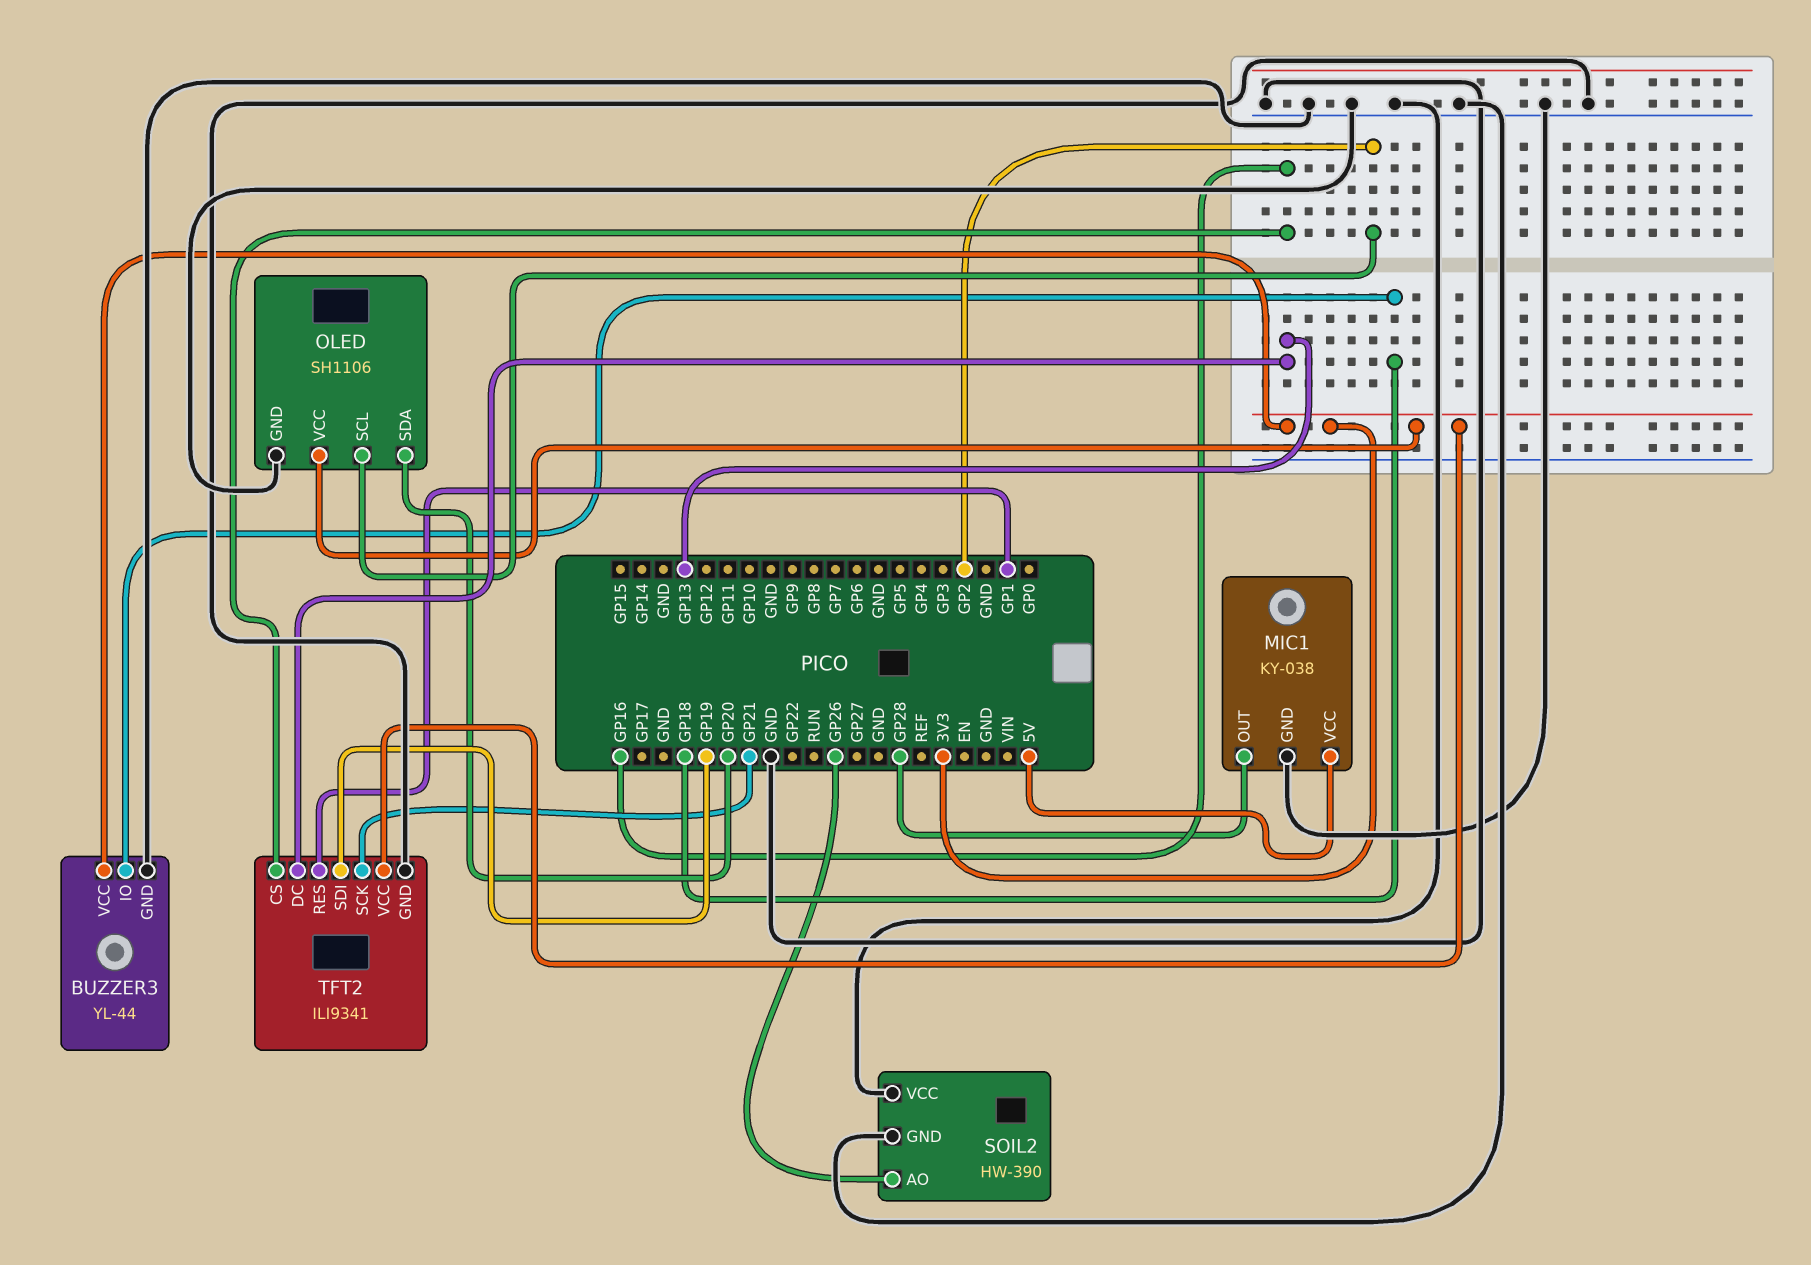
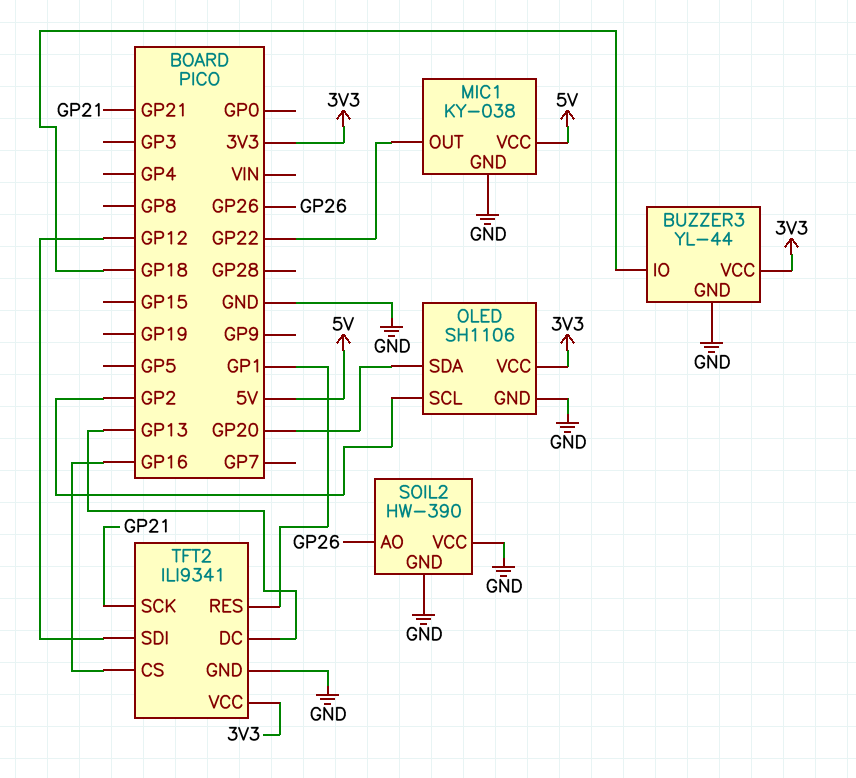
MIC1 pin OUT: GP28 -> GP22
TFT2 pin SDI: GP19 -> GP12

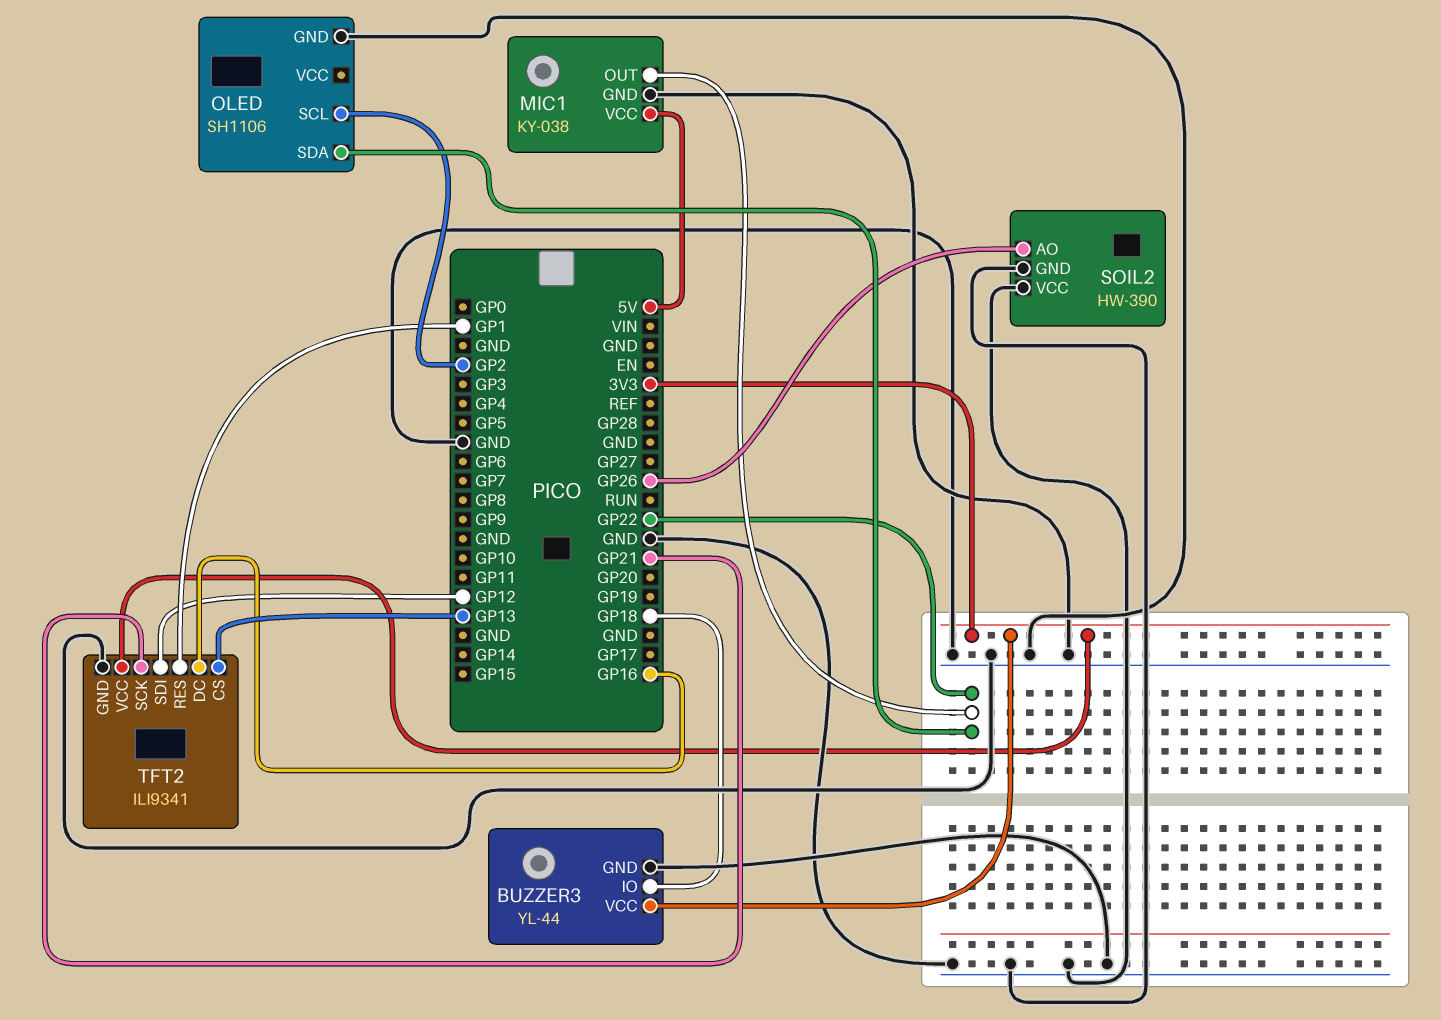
OLED pin SDA: GP20 -> GP22
OLED pin VCC: 3V3 -> none
TFT2 pin CS: GP16 -> GP13
TFT2 pin DC: GP13 -> GP16

